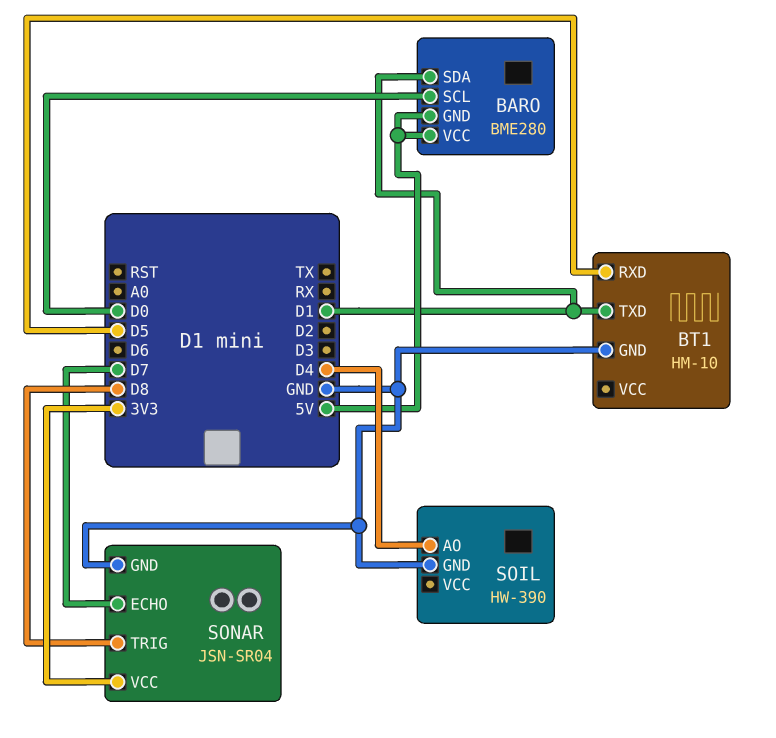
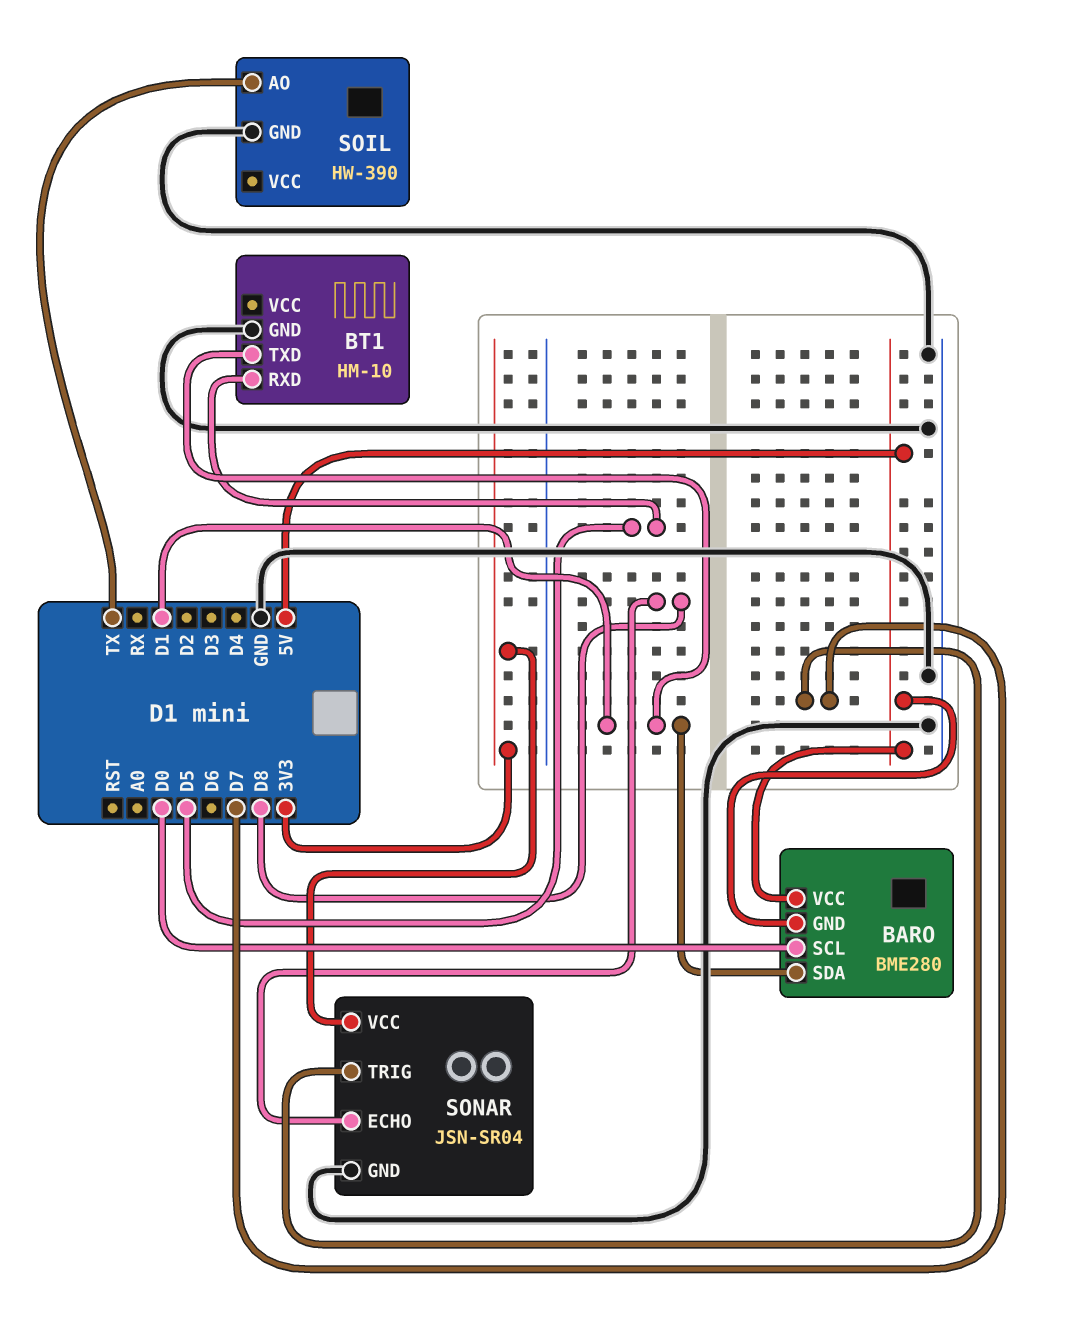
SOIL pin AO: D4 -> TX
SONAR pin ECHO: D7 -> D8
SONAR pin TRIG: D8 -> D7

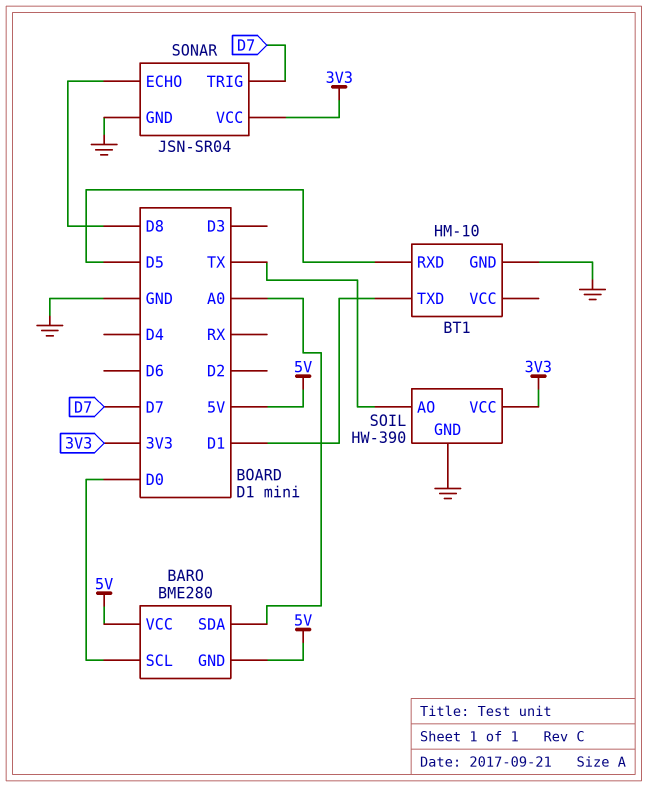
BARO pin SDA: D1 -> A0
SOIL pin VCC: none -> 3V3

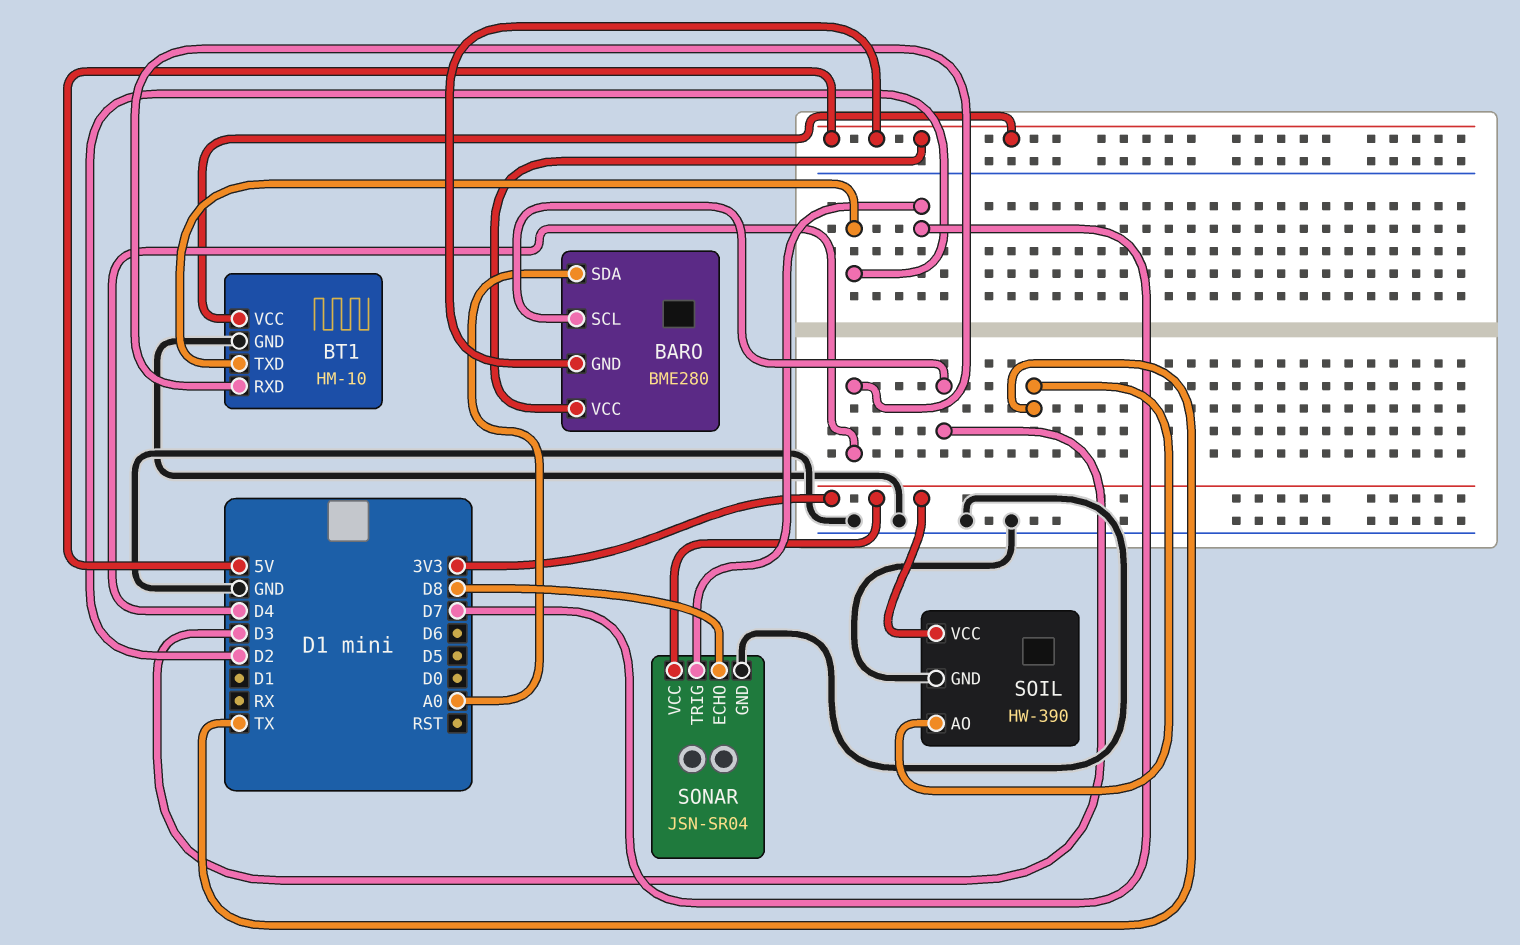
BARO pin SCL: D0 -> D3
BT1 pin RXD: D5 -> D4
BT1 pin TXD: D1 -> D2
BT1 pin VCC: none -> 5V

